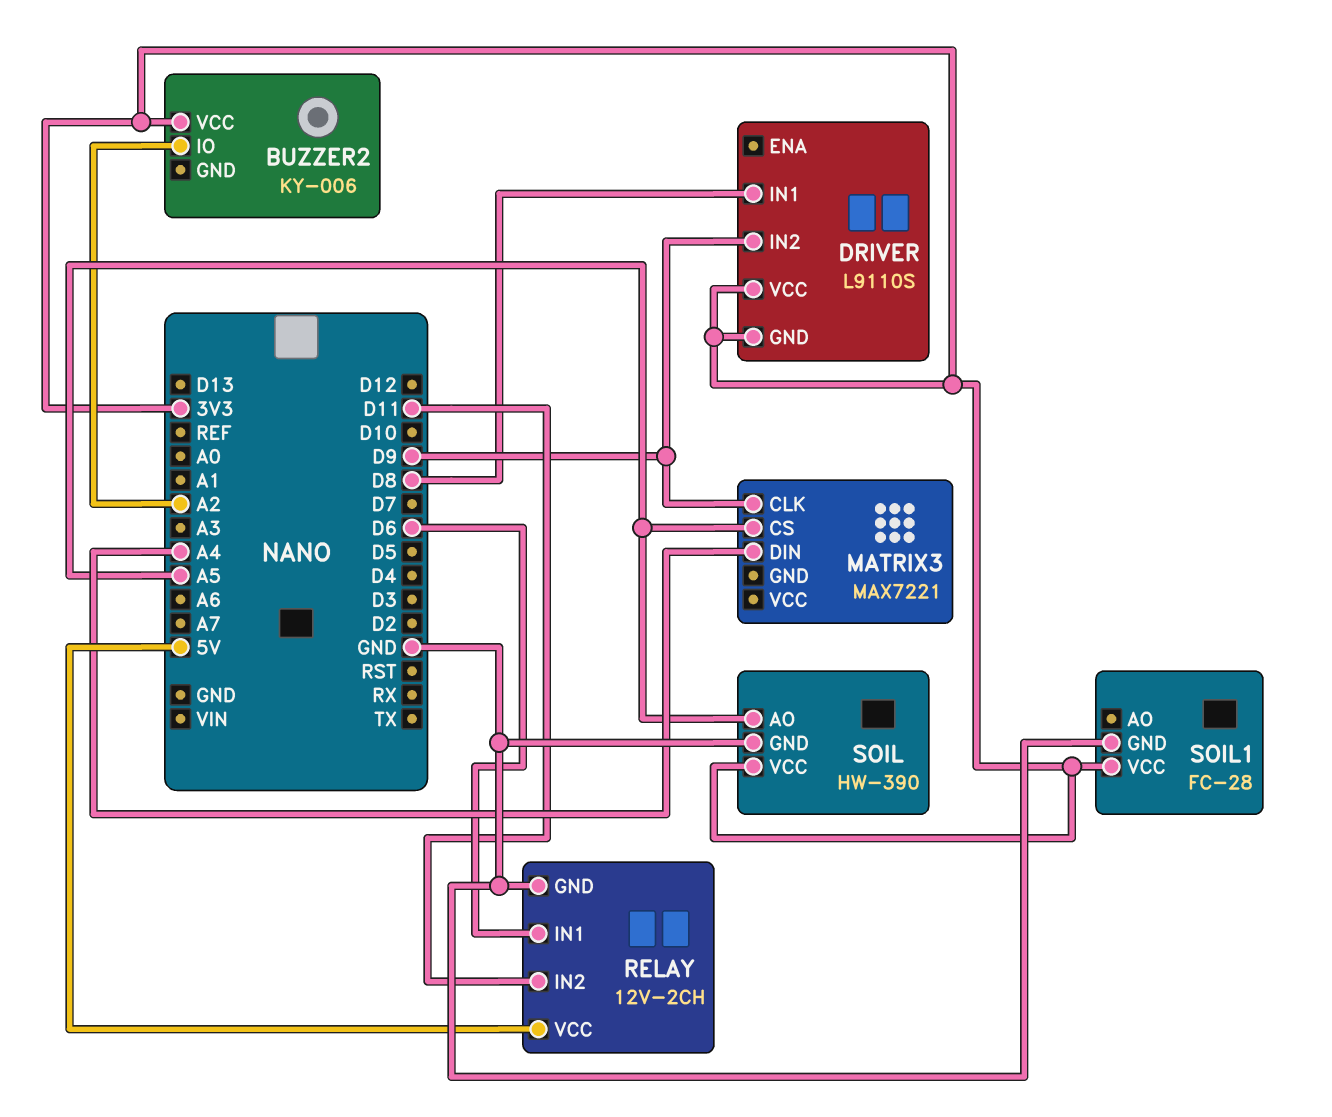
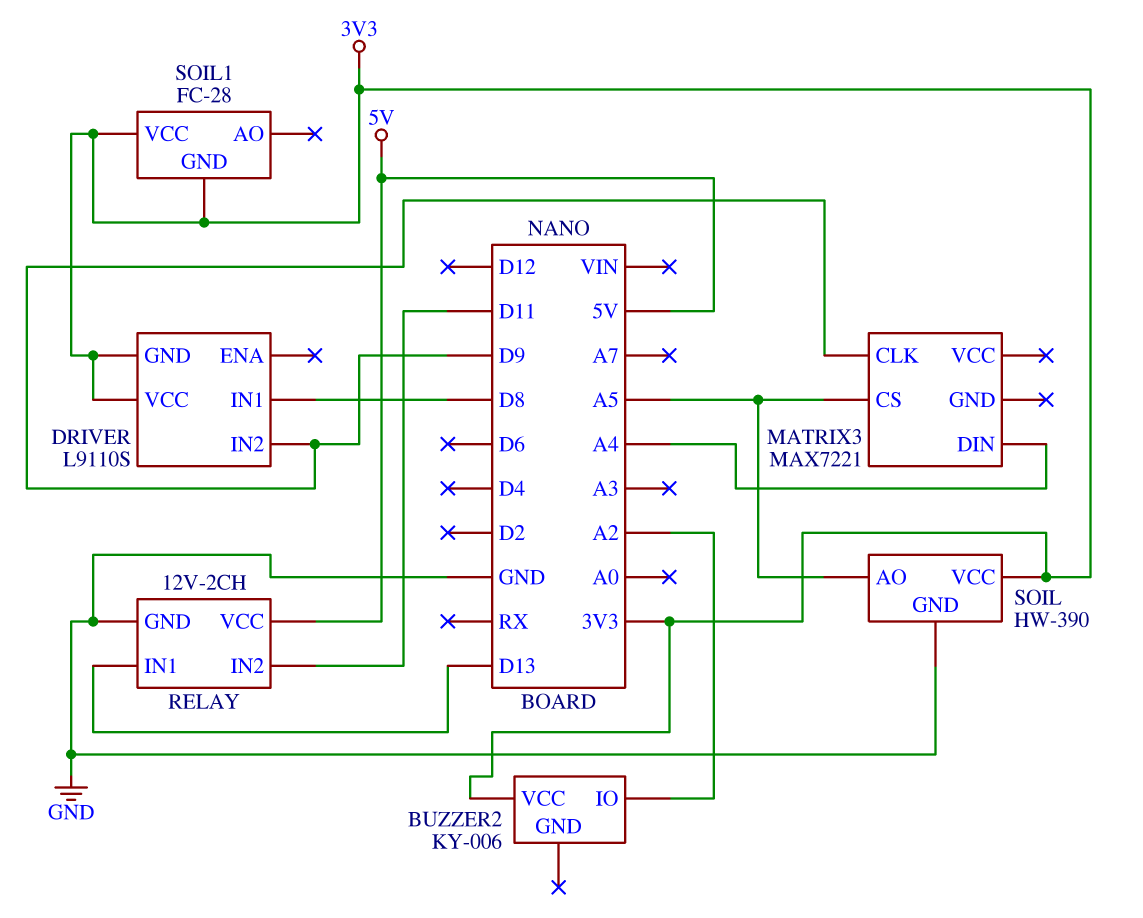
RELAY pin IN1: D6 -> D13
SOIL1 pin GND: GND -> 3V3

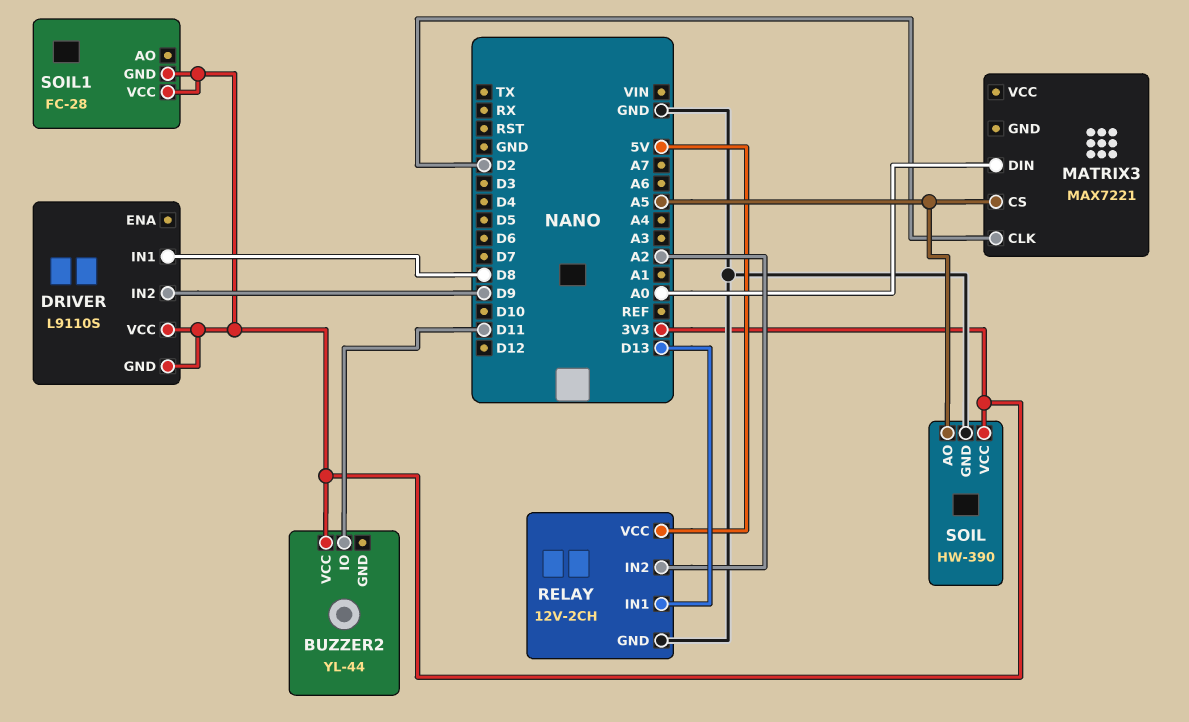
BUZZER2: KY-006 -> YL-44
BUZZER2 pin IO: A2 -> D11
MATRIX3 pin CLK: D9 -> D2
MATRIX3 pin DIN: A4 -> A0
RELAY pin IN2: D11 -> A2

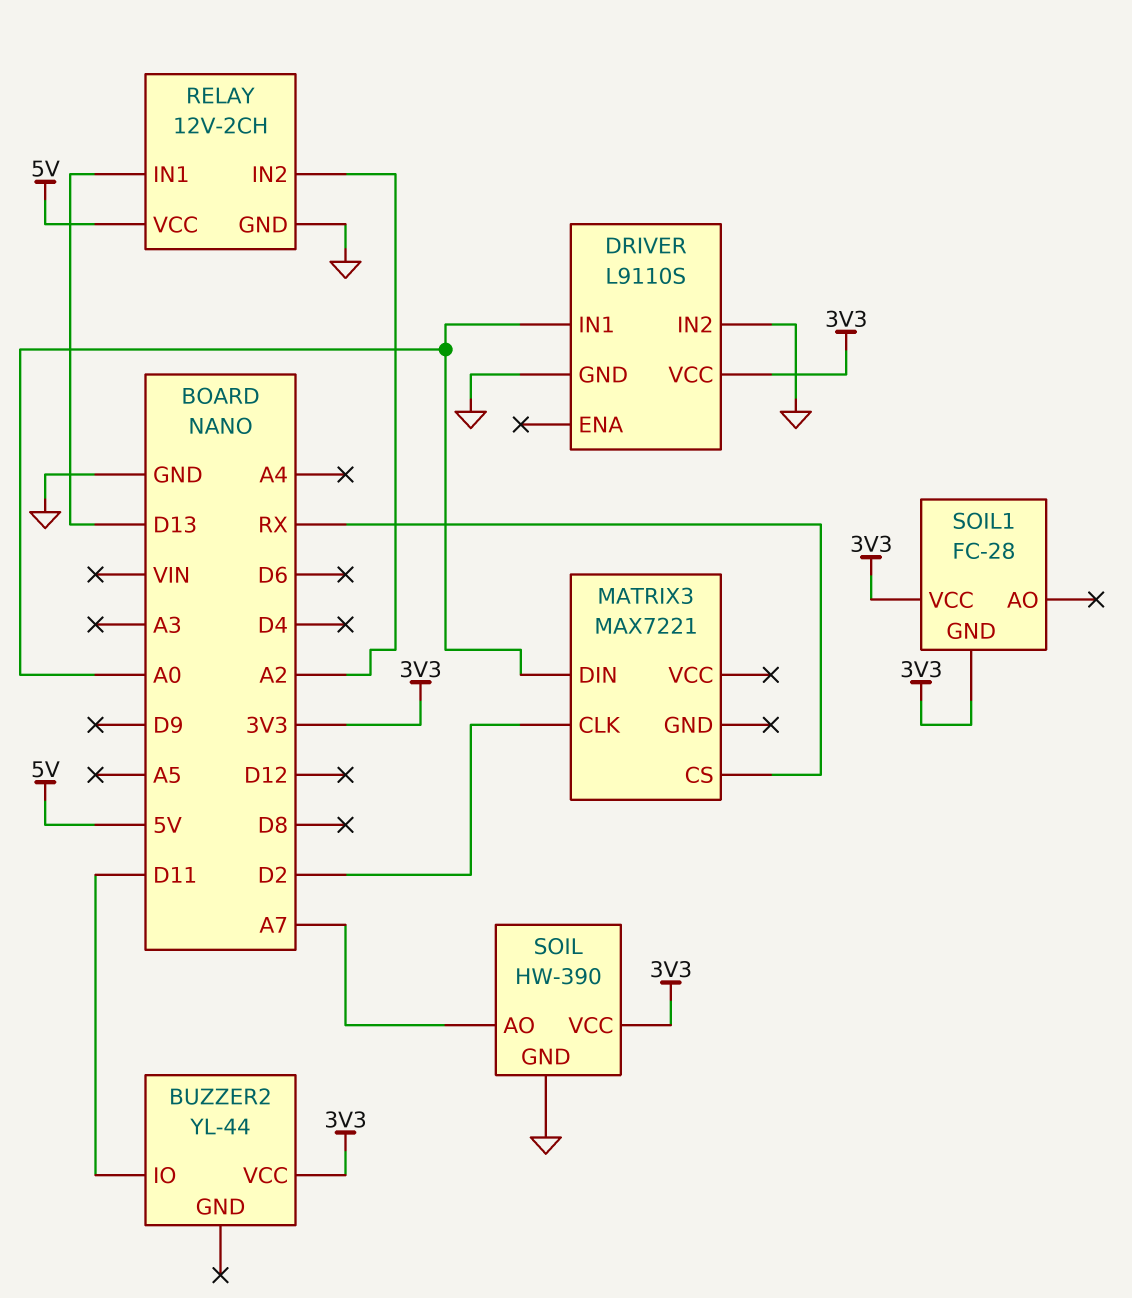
DRIVER pin GND: 3V3 -> GND
DRIVER pin IN1: D8 -> A0
DRIVER pin IN2: D9 -> GND
MATRIX3 pin CS: A5 -> RX
SOIL pin AO: A5 -> A7

